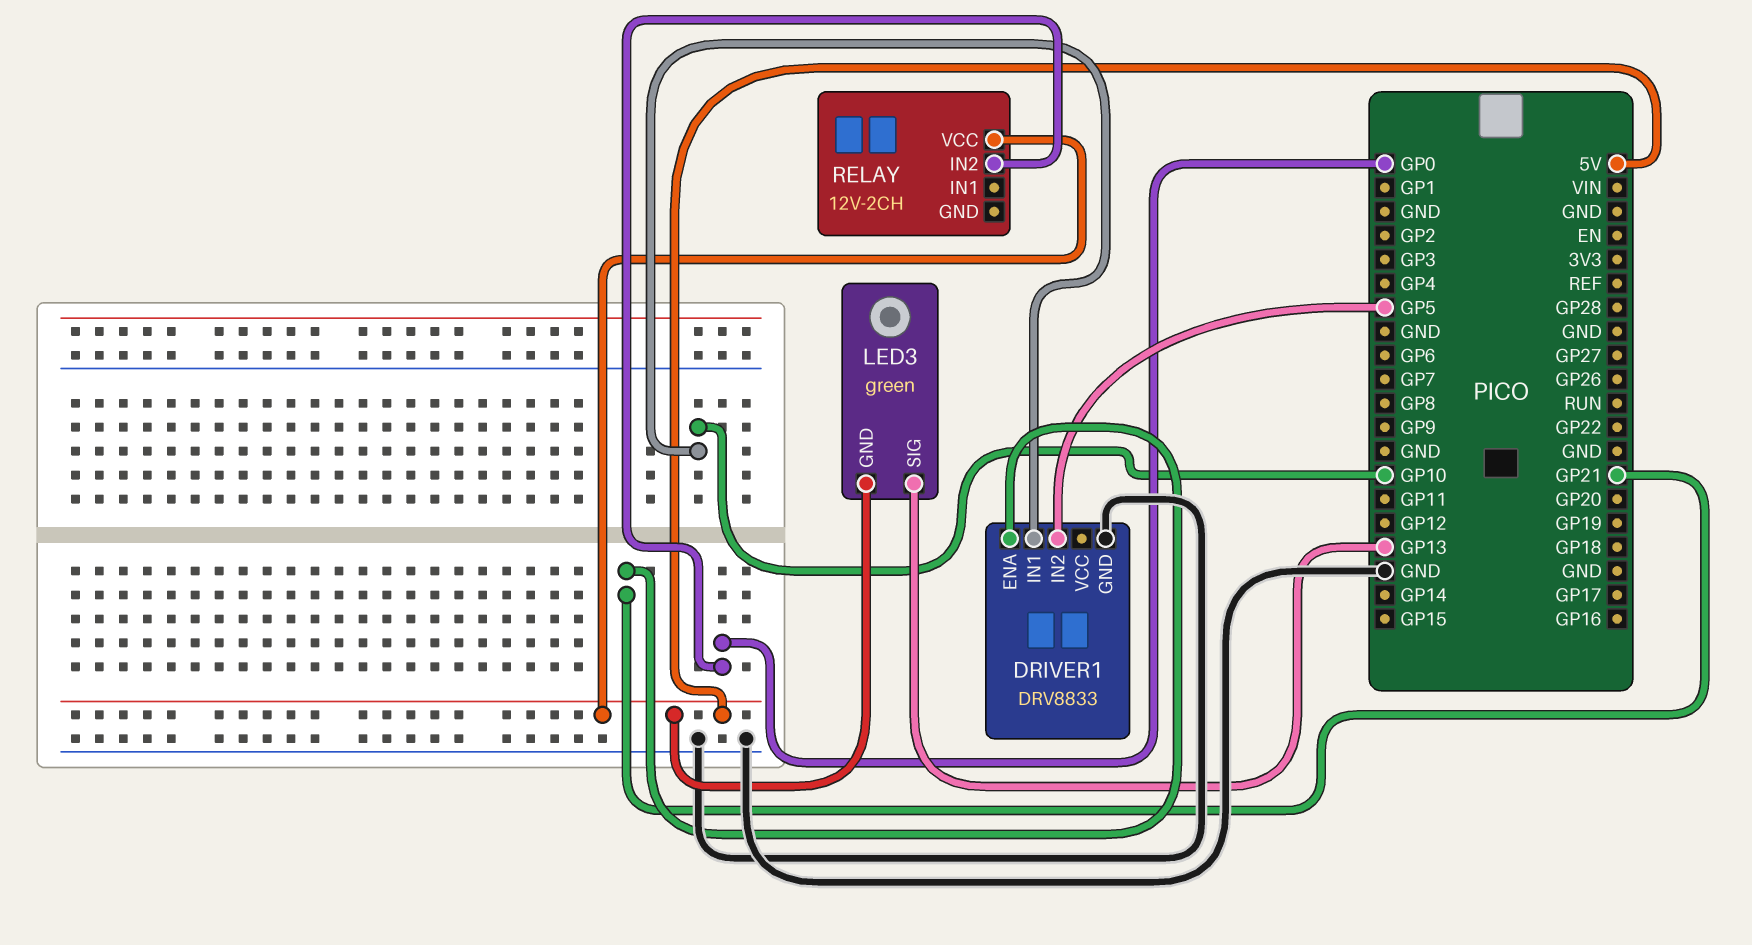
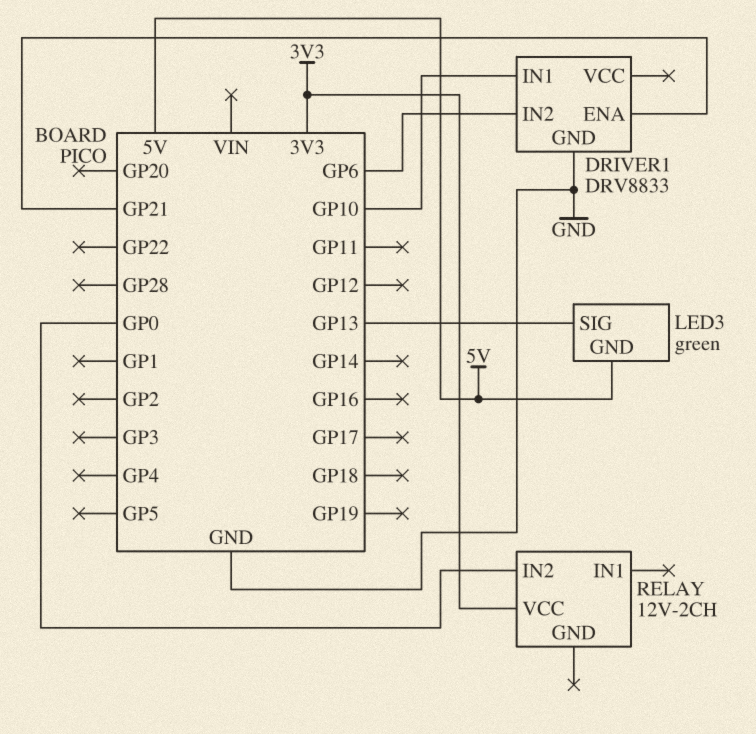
DRIVER1 pin IN2: GP5 -> GP6
RELAY pin VCC: 5V -> 3V3

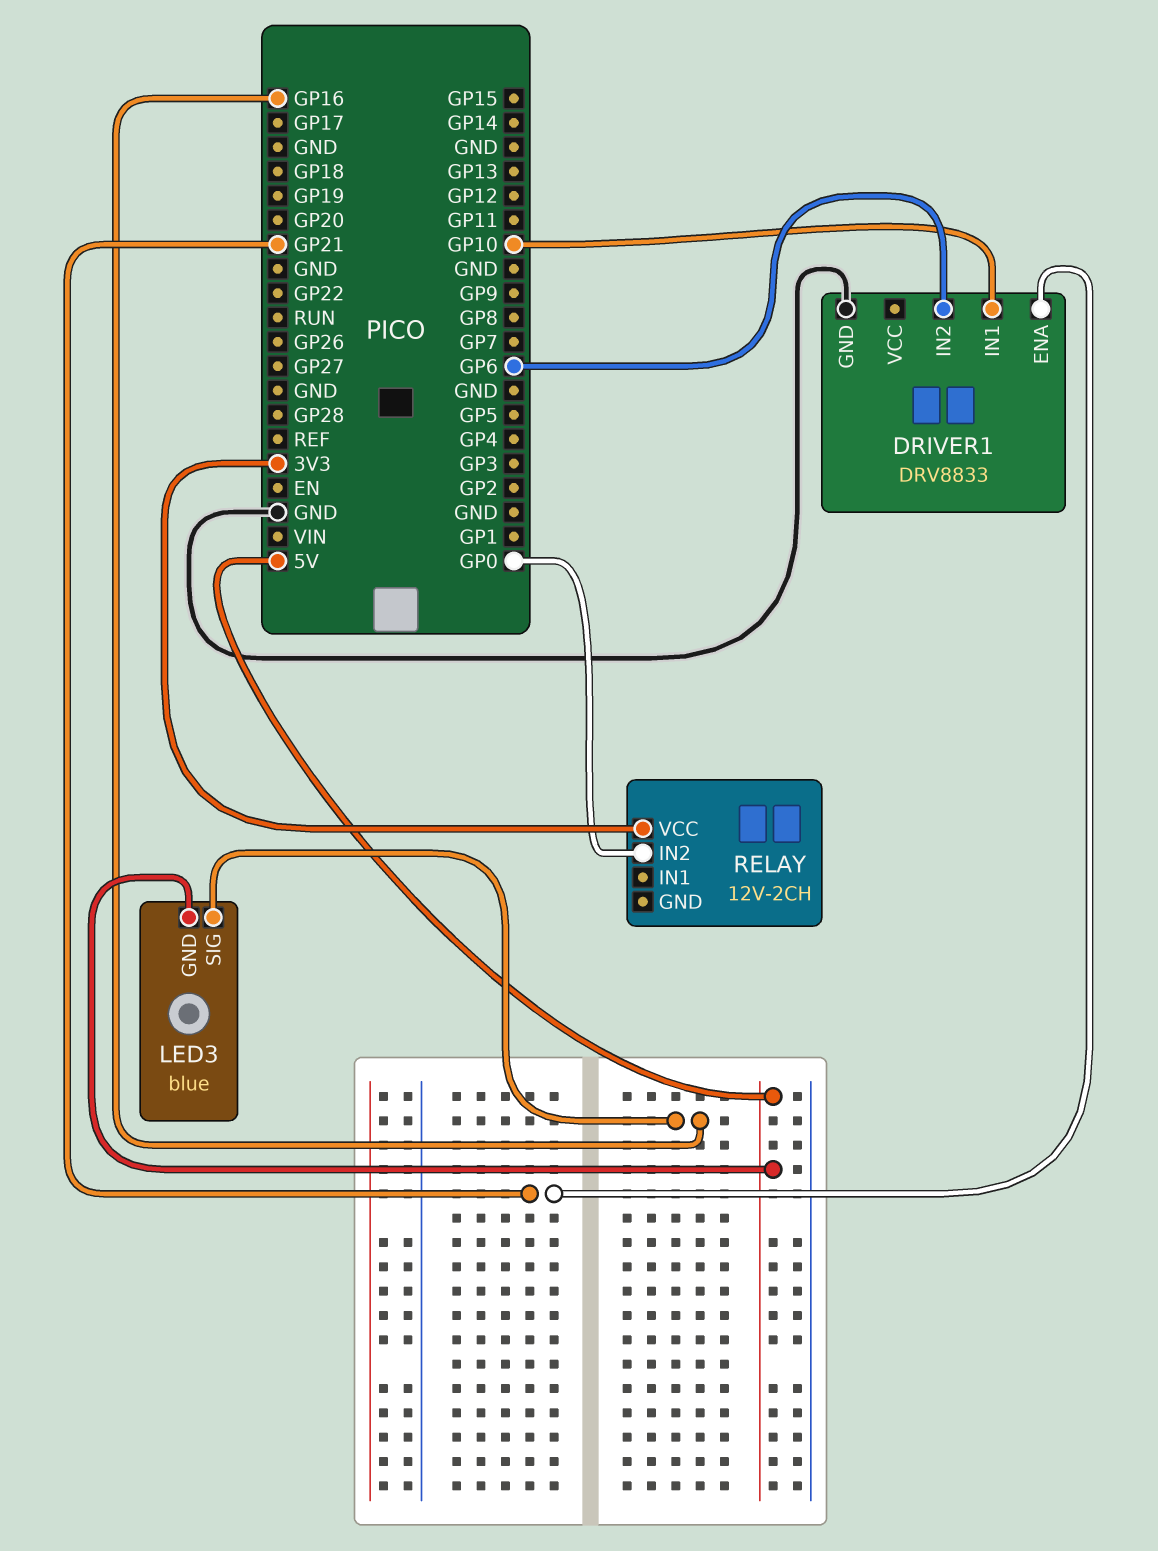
LED3: green -> blue
LED3 pin SIG: GP13 -> GP16

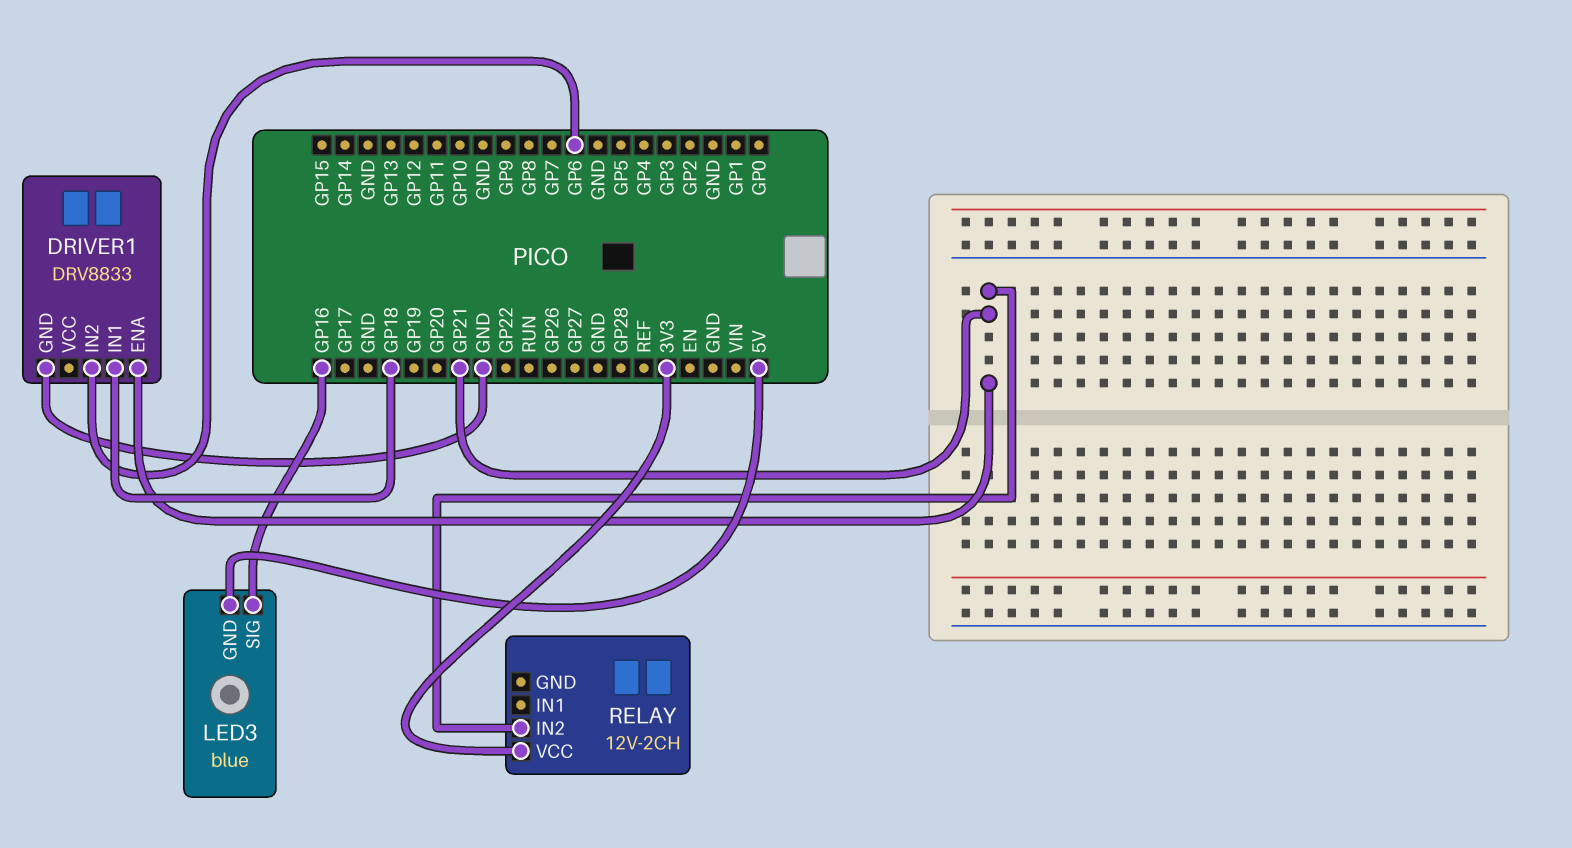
DRIVER1 pin IN1: GP10 -> GP18
RELAY pin IN2: GP0 -> GP21

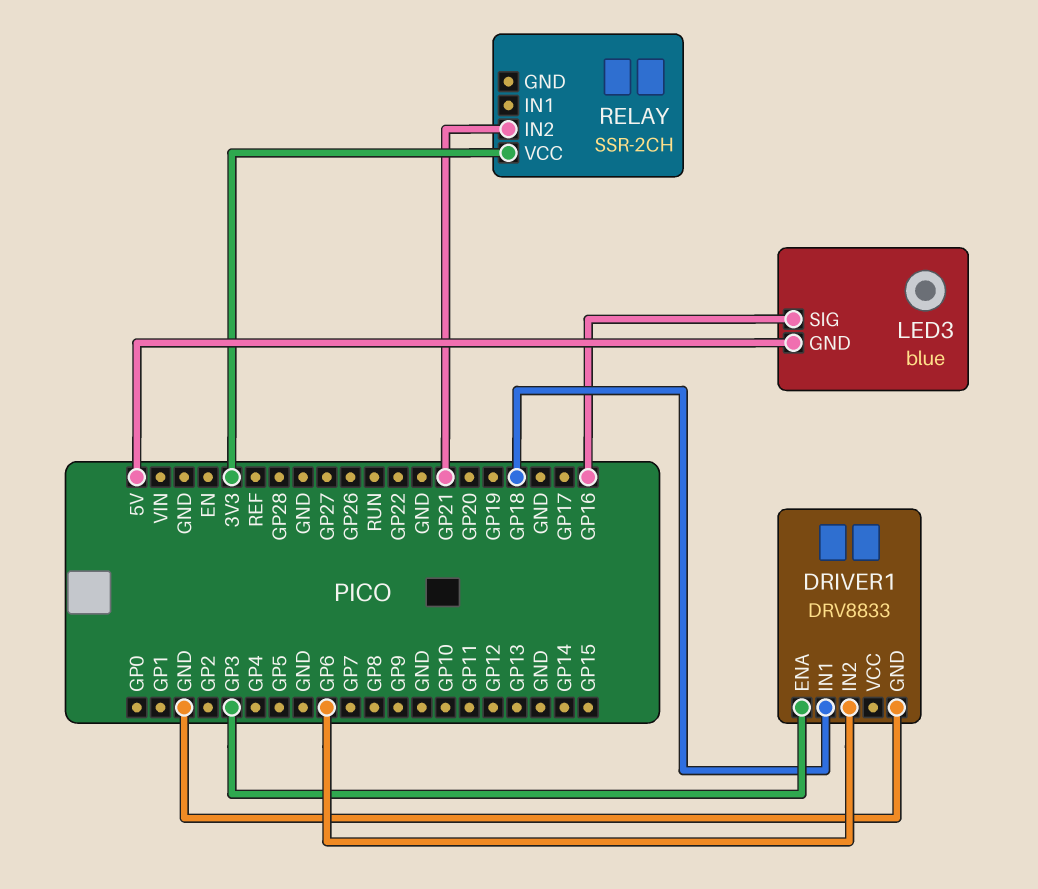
DRIVER1 pin ENA: GP21 -> GP3
RELAY: 12V-2CH -> SSR-2CH

